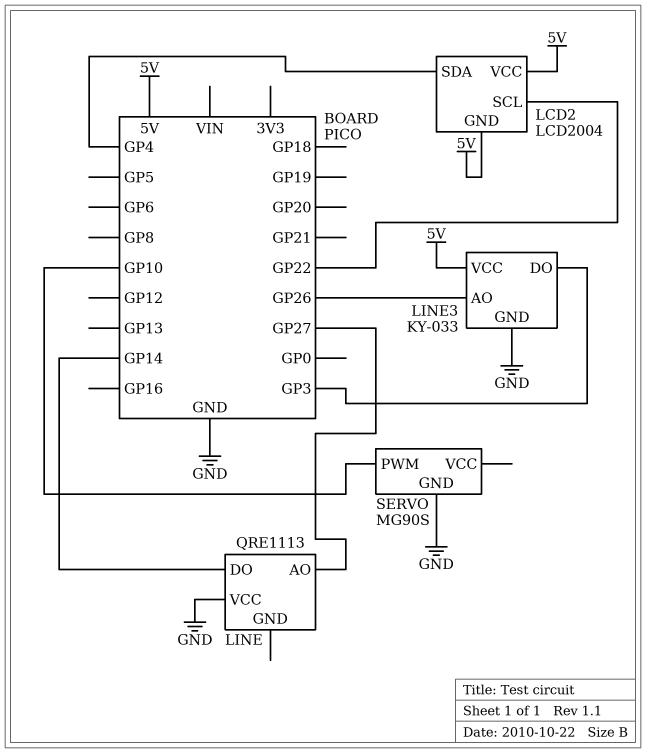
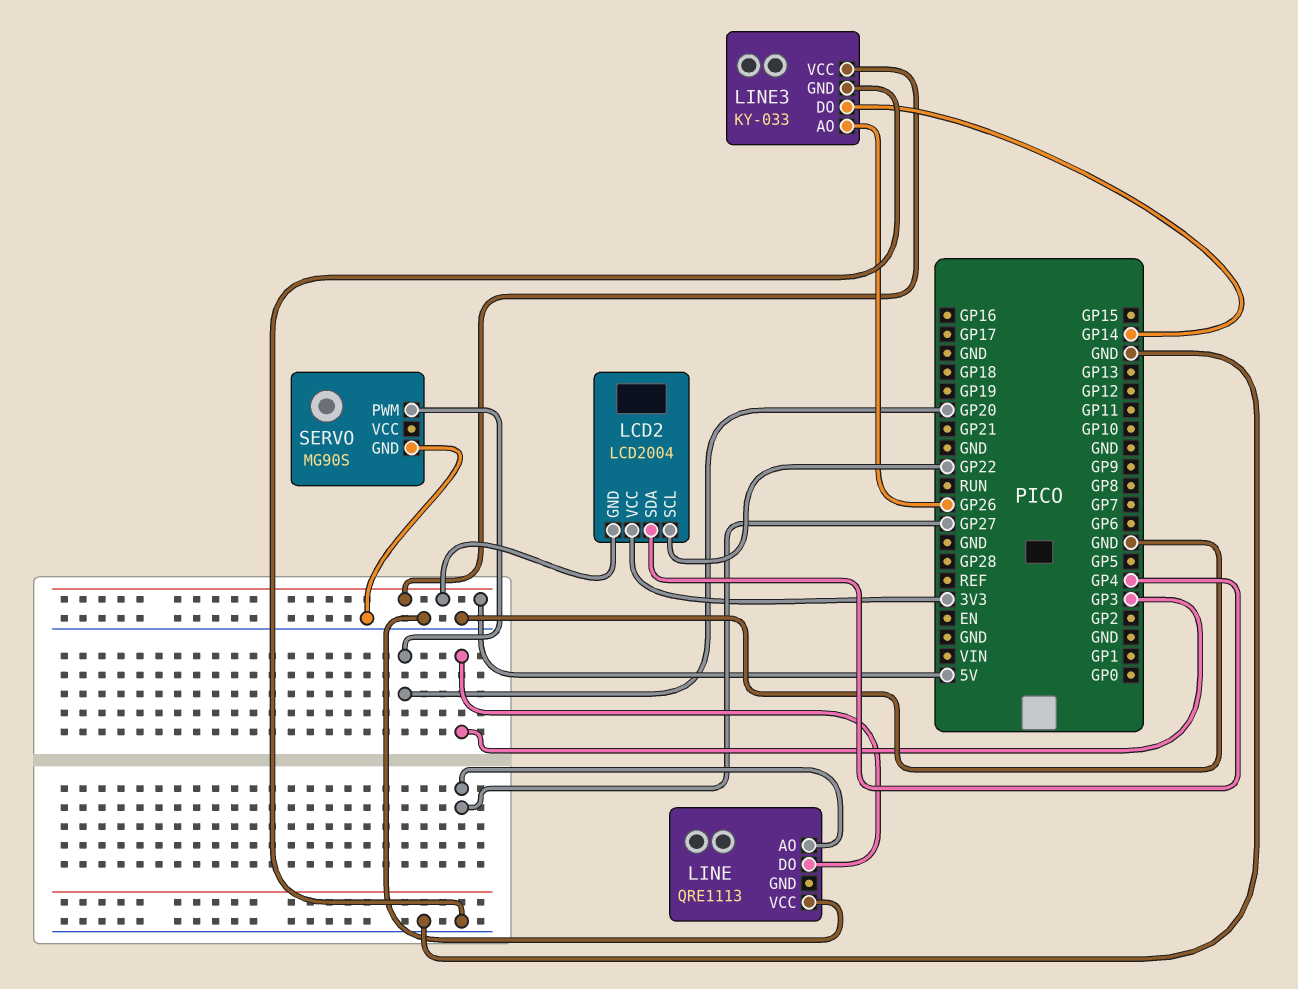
LCD2 pin VCC: 5V -> 3V3
LINE pin DO: GP14 -> GP3
LINE3 pin DO: GP3 -> GP14
SERVO pin PWM: GP10 -> GP20

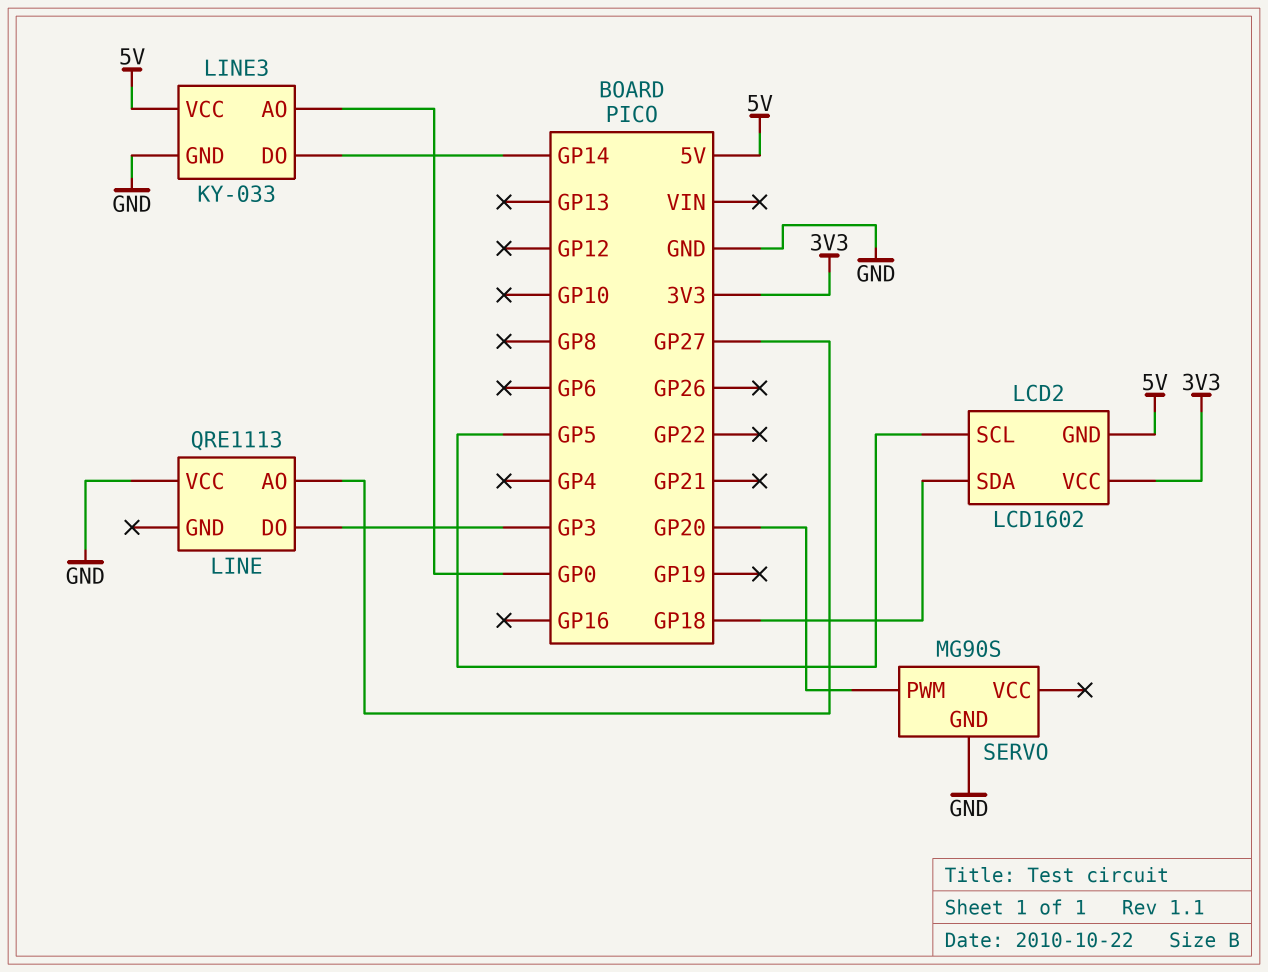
LCD2: LCD2004 -> LCD1602
LCD2 pin SCL: GP22 -> GP5
LCD2 pin SDA: GP4 -> GP18
LINE3 pin AO: GP26 -> GP0

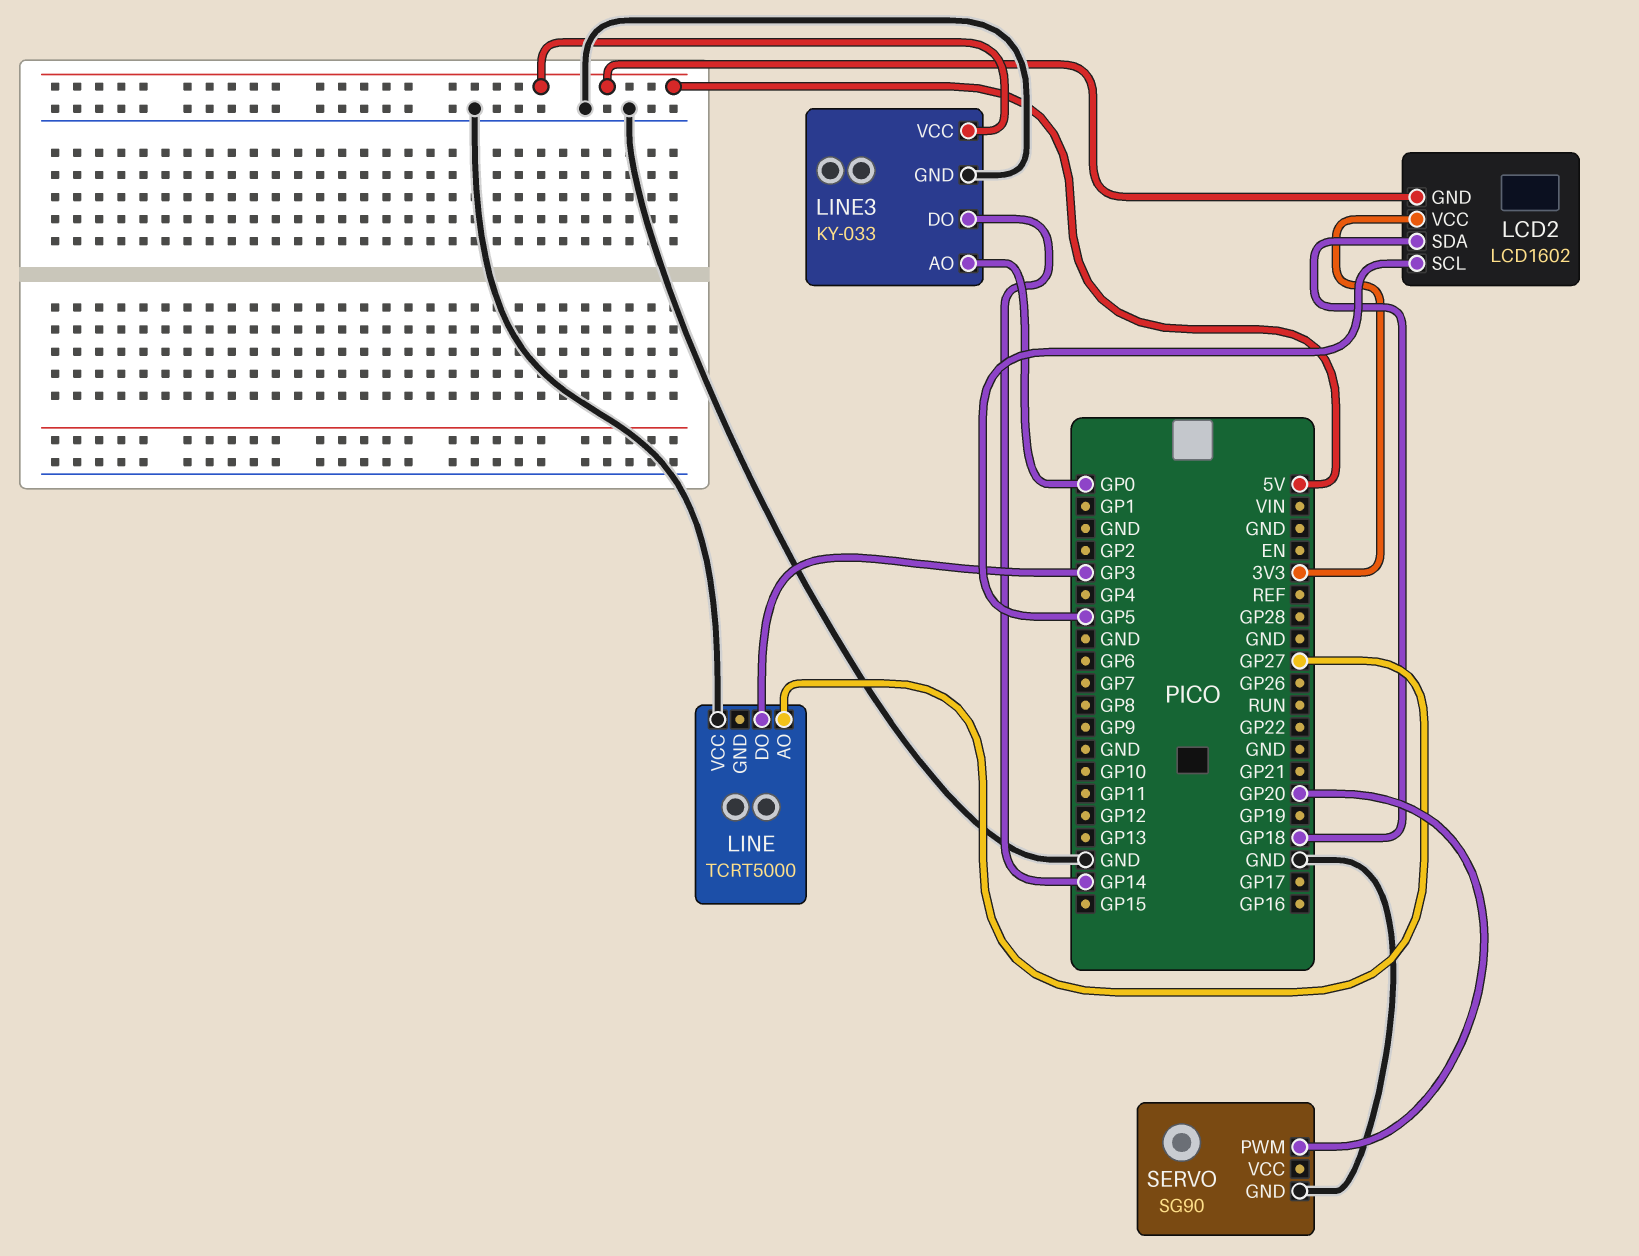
LINE: QRE1113 -> TCRT5000
SERVO: MG90S -> SG90

